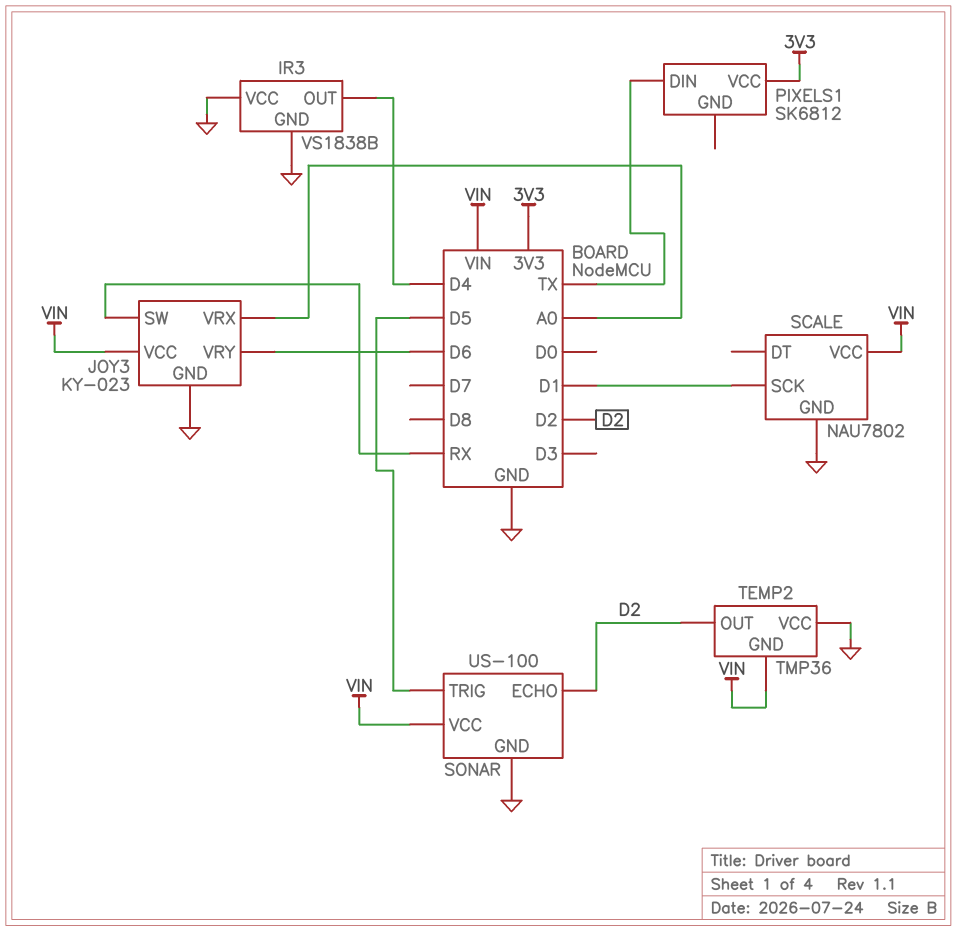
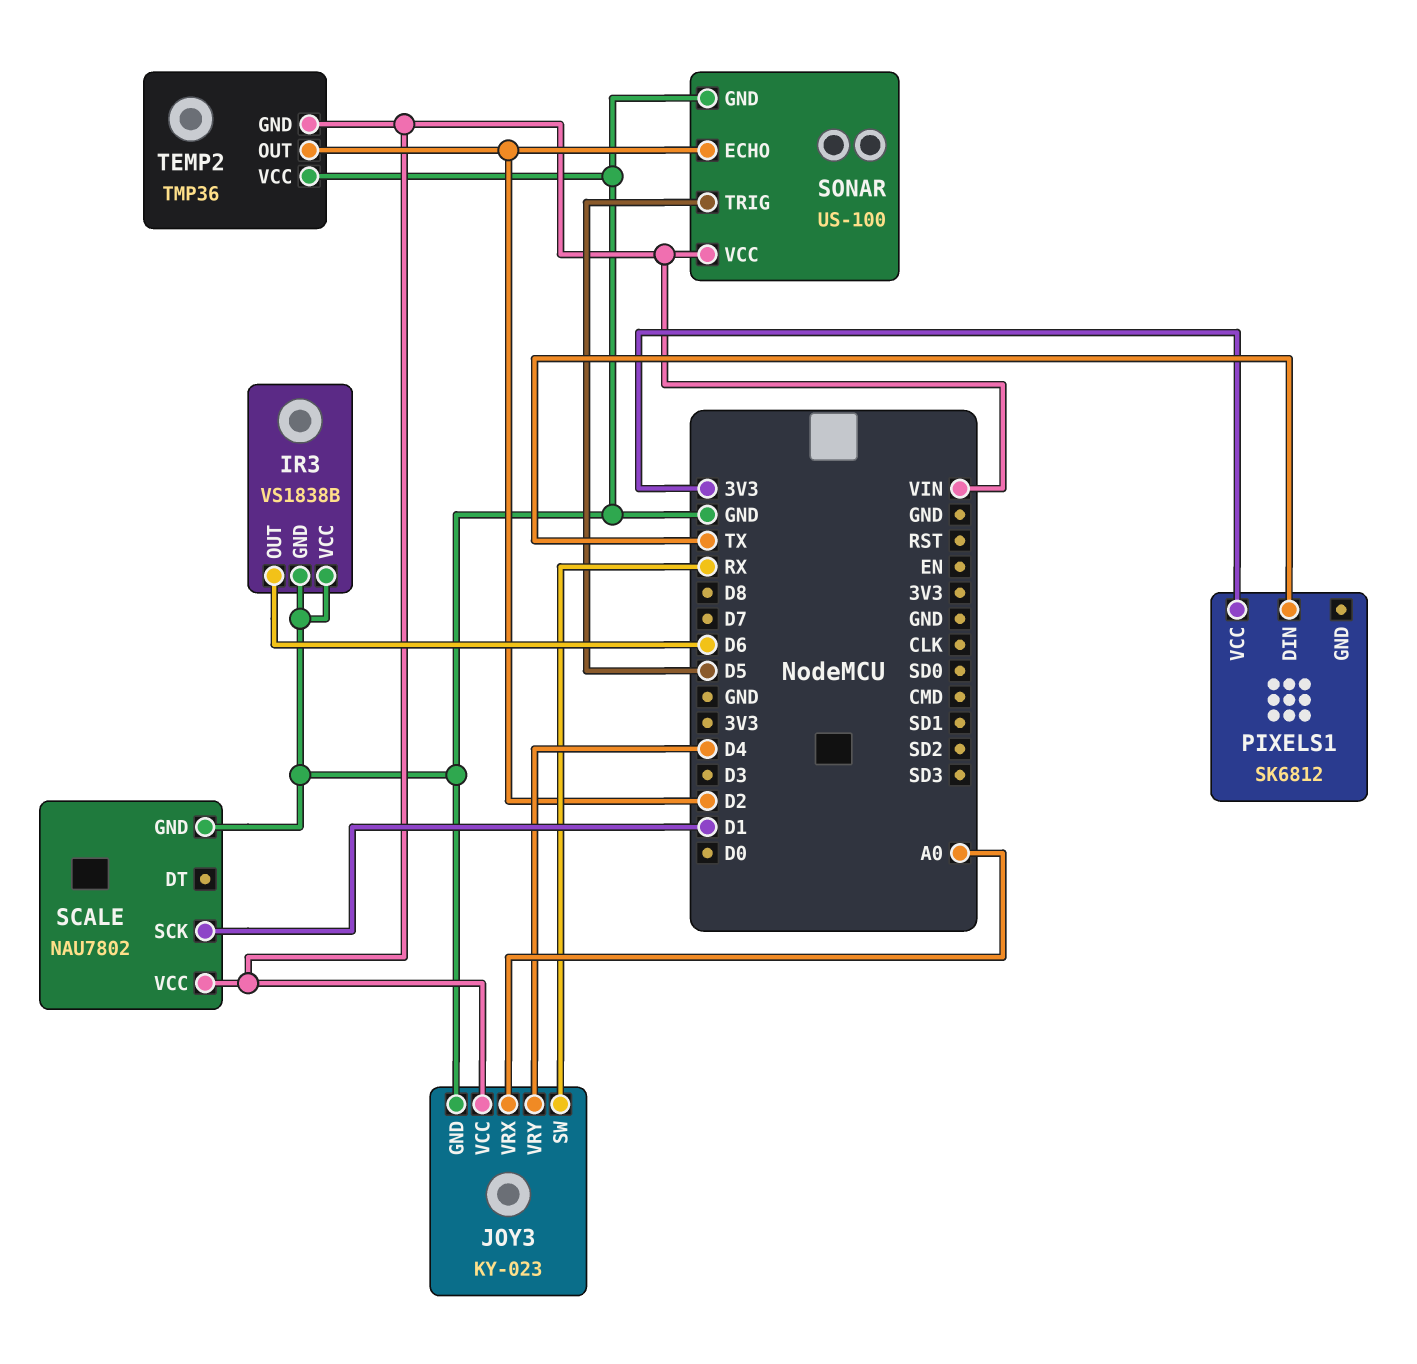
IR3 pin OUT: D4 -> D6
JOY3 pin VRY: D6 -> D4

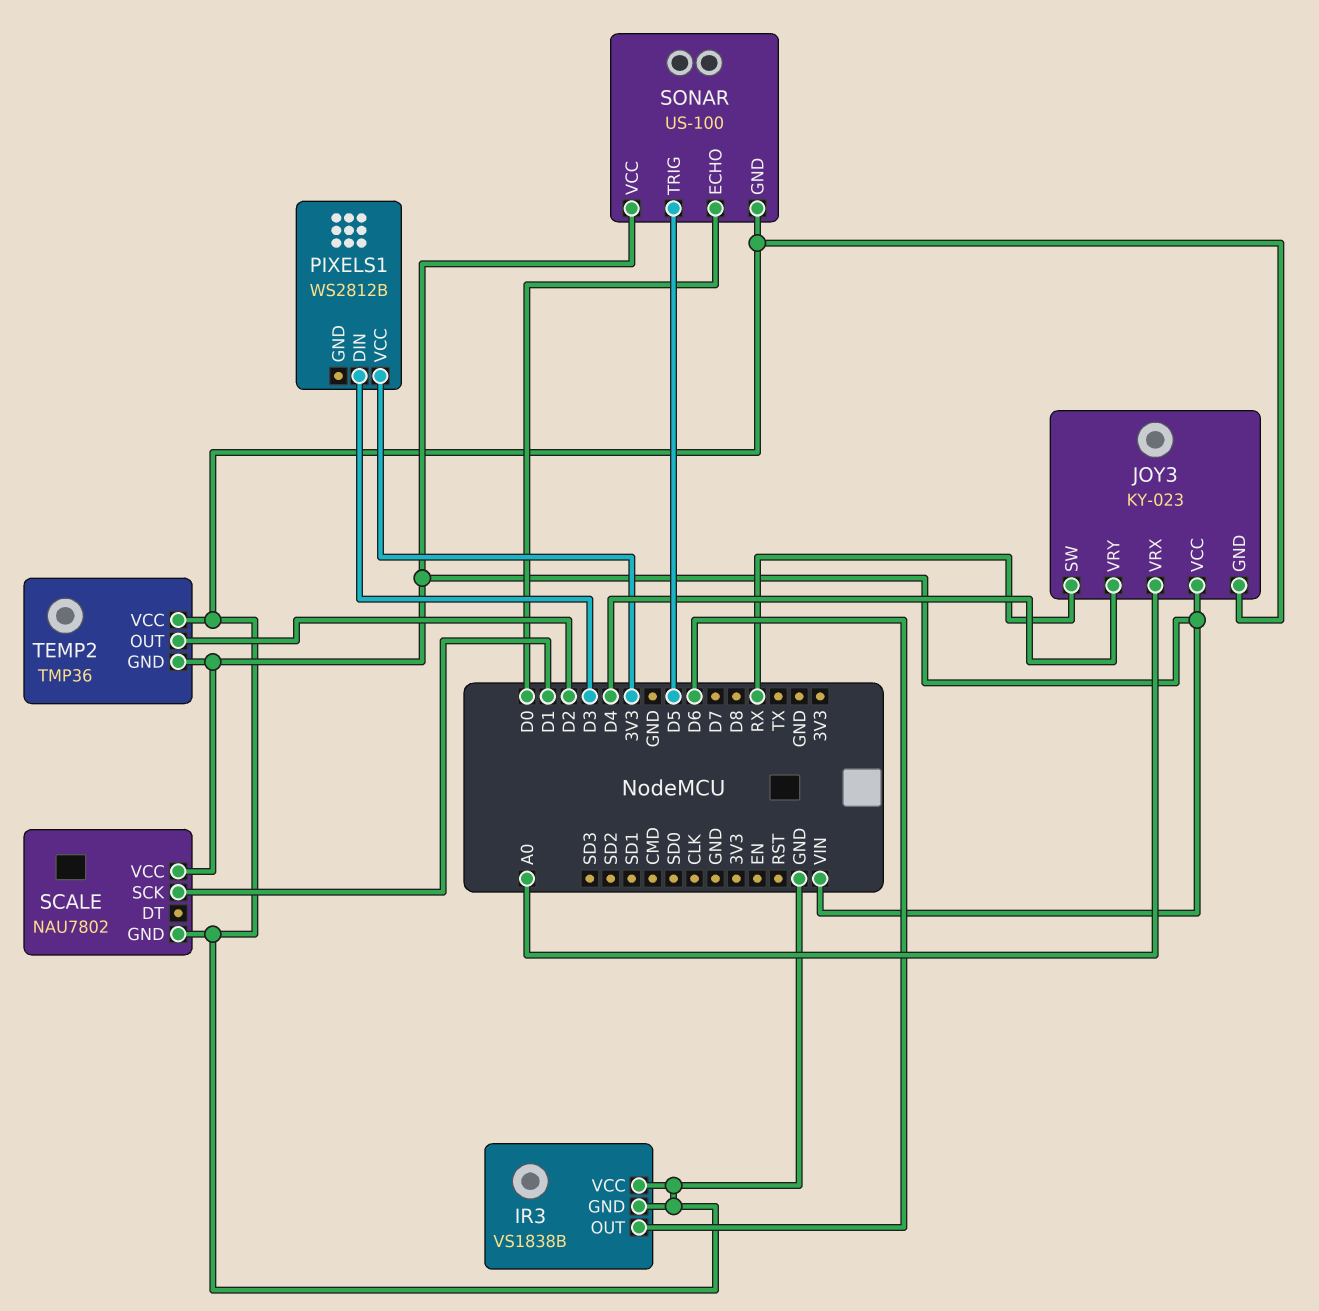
PIXELS1: SK6812 -> WS2812B
PIXELS1 pin DIN: TX -> D3
SONAR pin ECHO: D2 -> D0

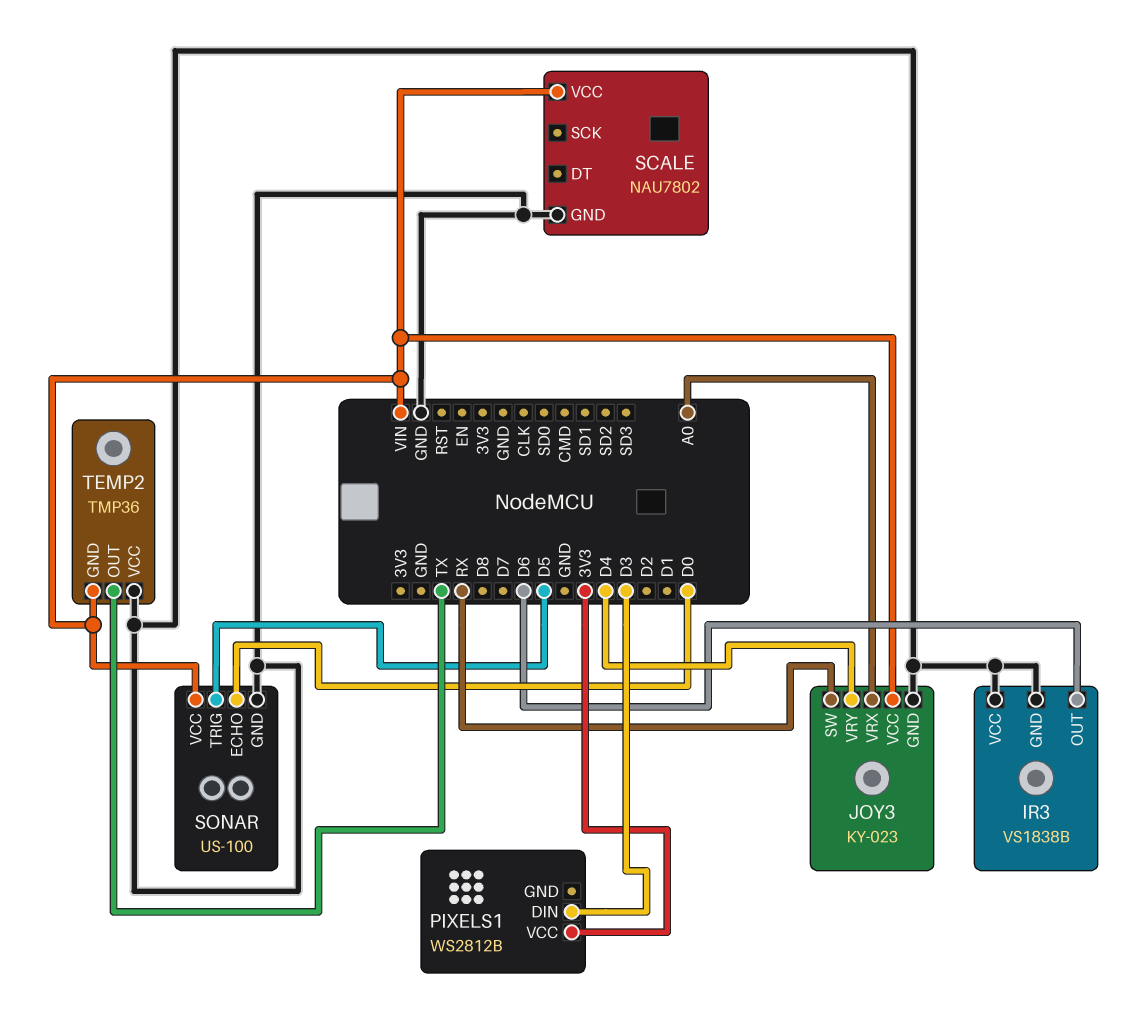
SCALE pin SCK: D1 -> none
TEMP2 pin OUT: D2 -> TX

